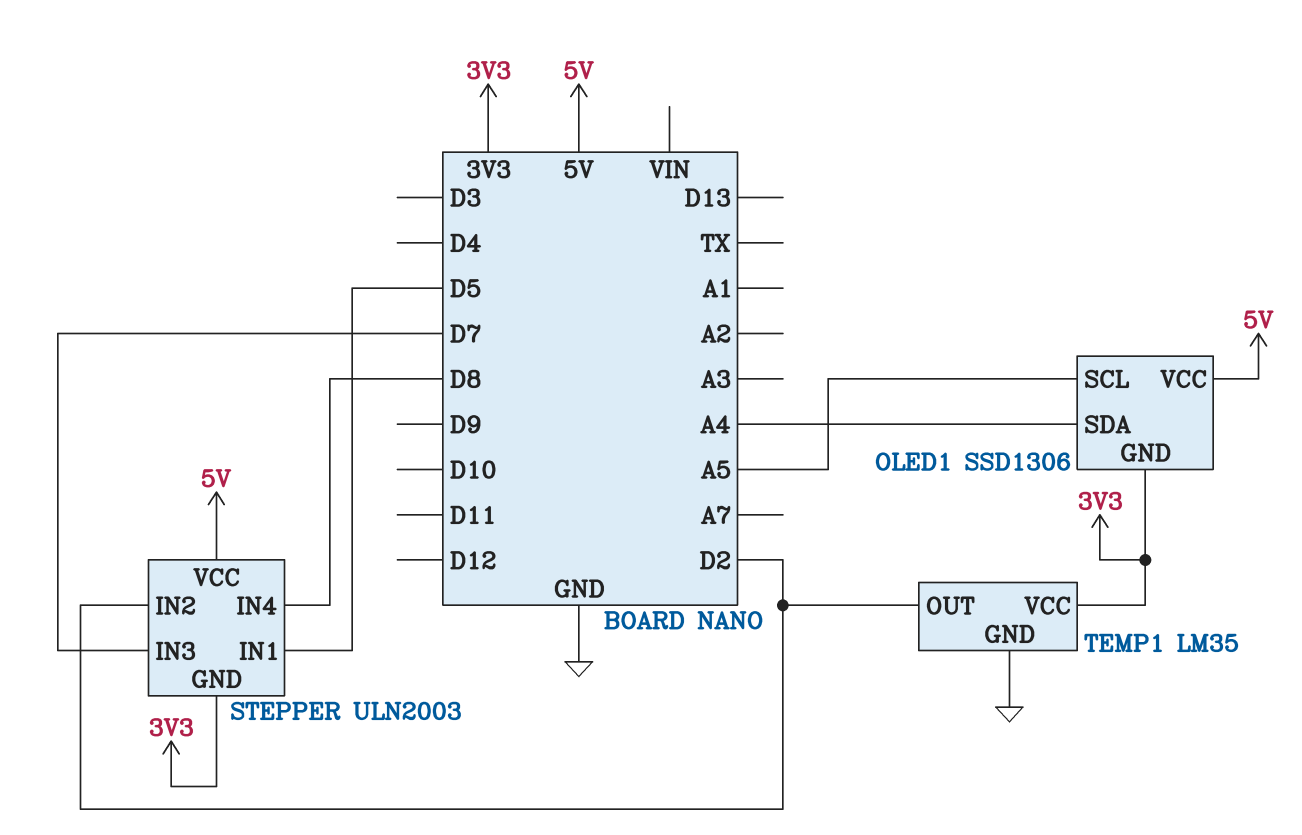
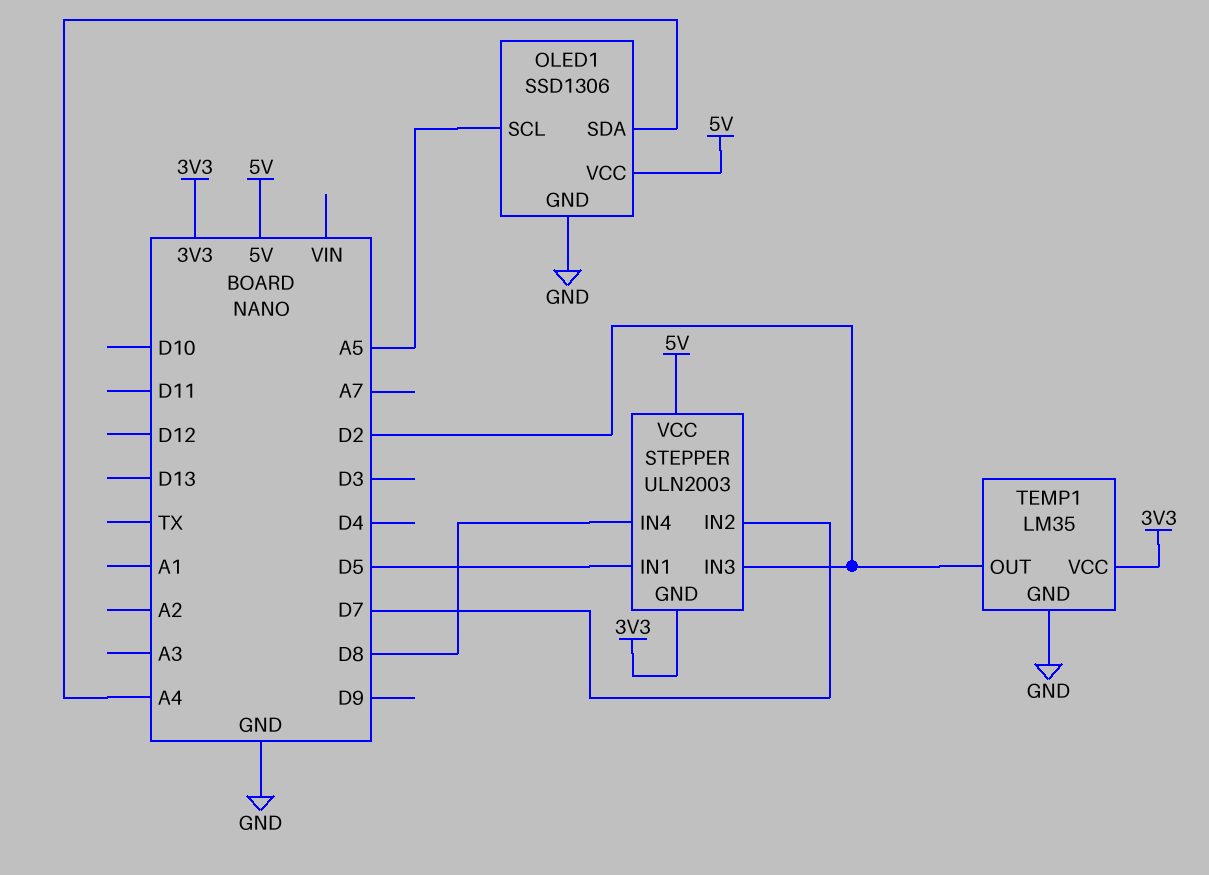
OLED1 pin GND: 3V3 -> GND
STEPPER pin IN2: D2 -> D7
STEPPER pin IN3: D7 -> D2

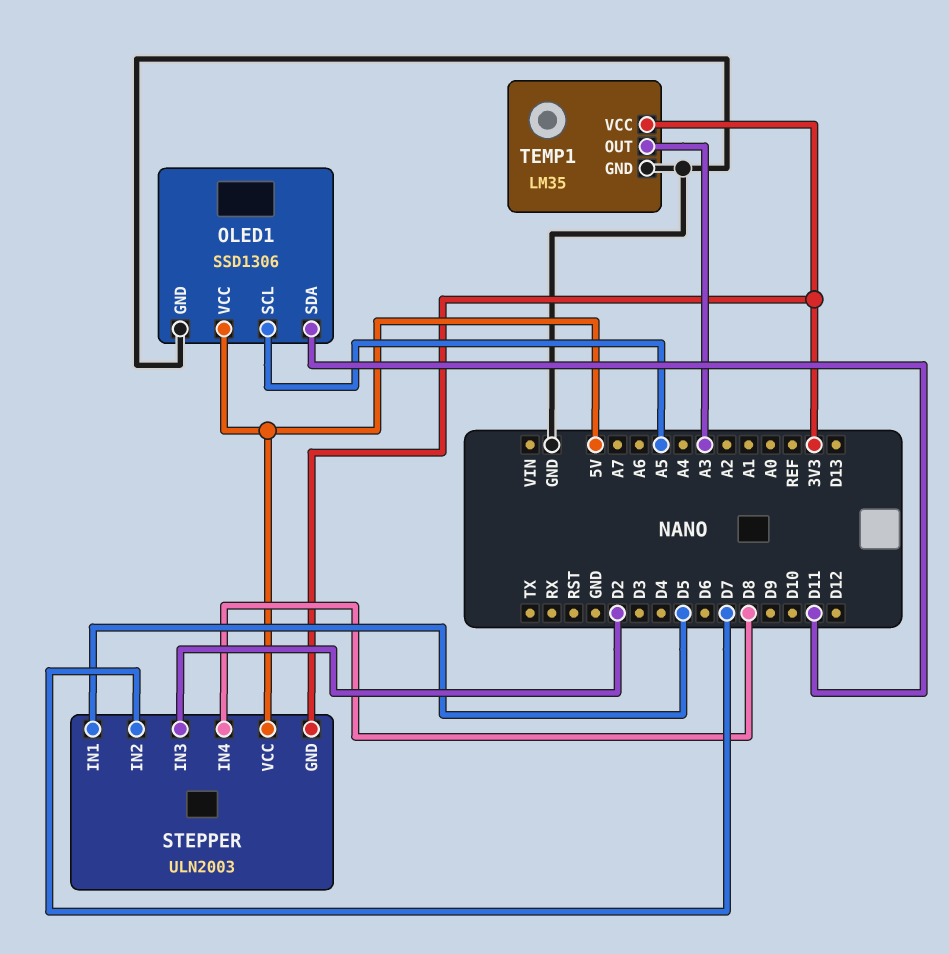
OLED1 pin SDA: A4 -> D11
TEMP1 pin OUT: D2 -> A3

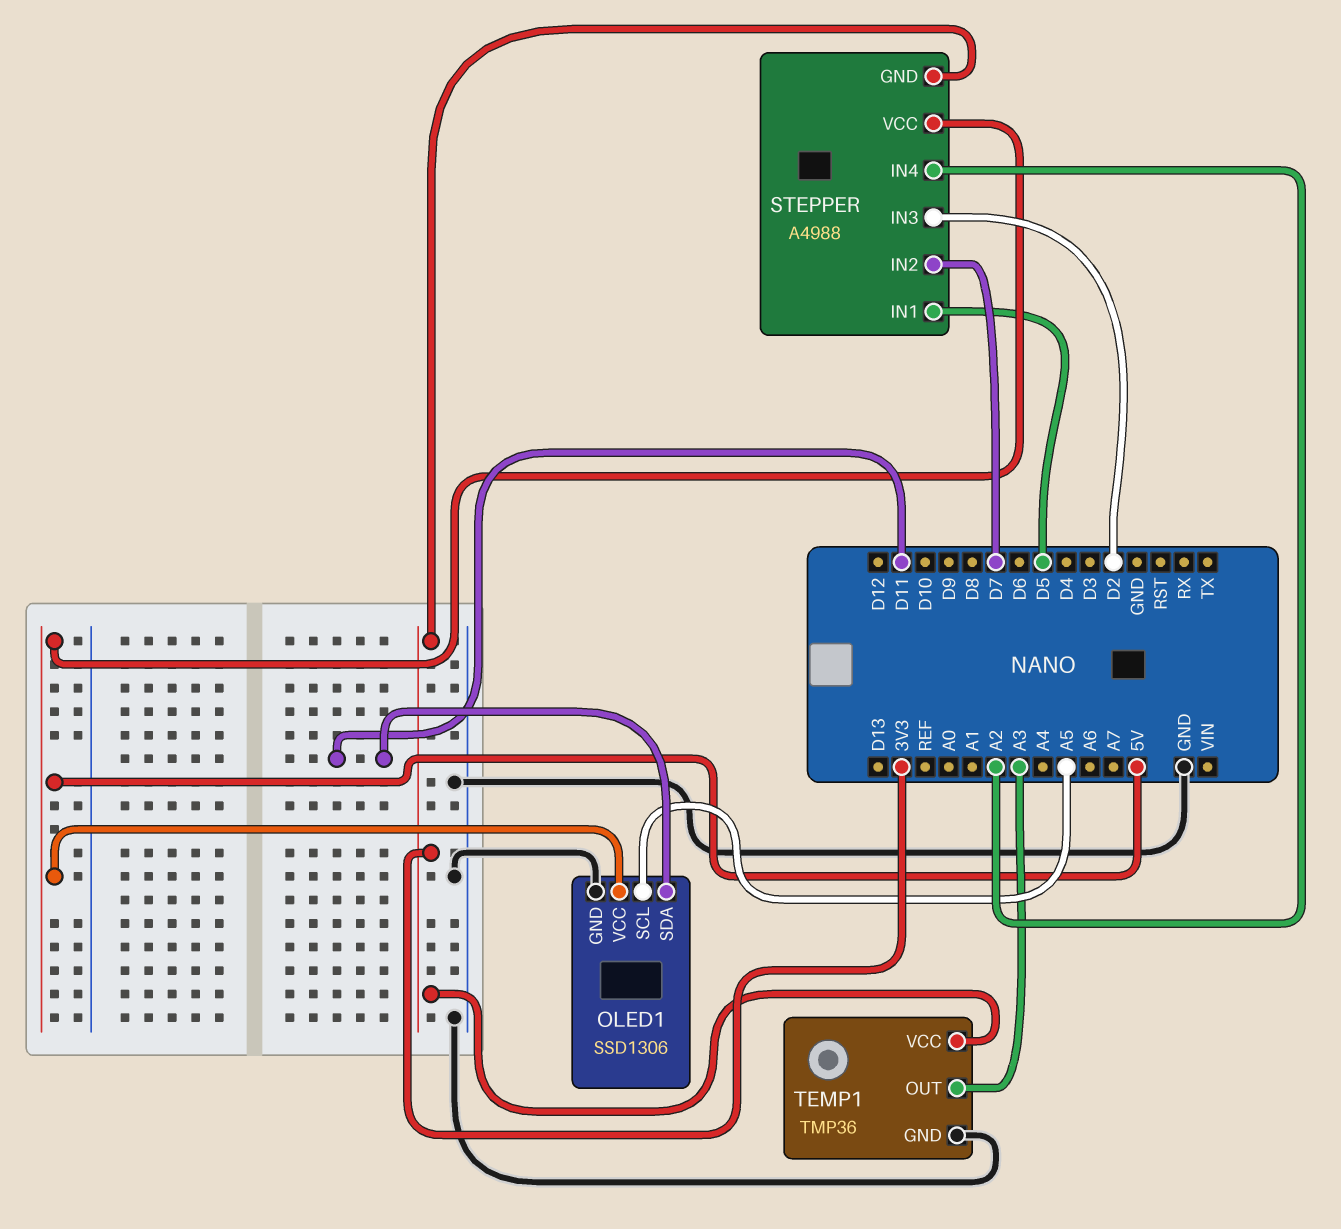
STEPPER: ULN2003 -> A4988
STEPPER pin IN4: D8 -> A2
TEMP1: LM35 -> TMP36

